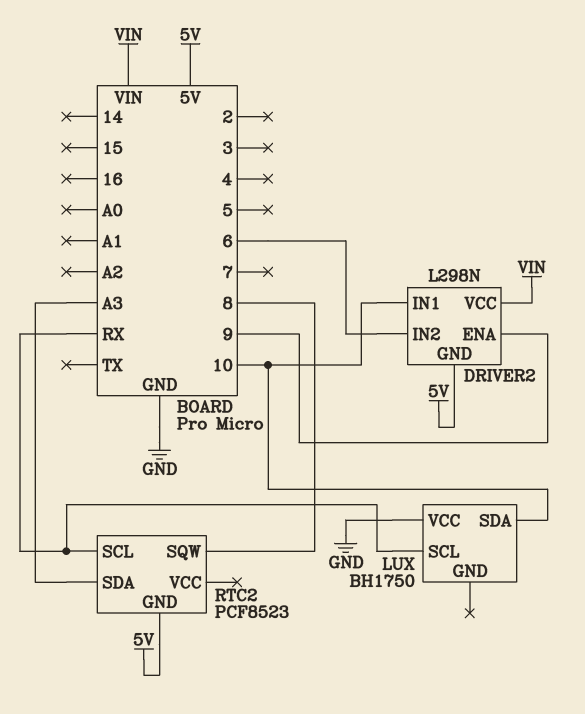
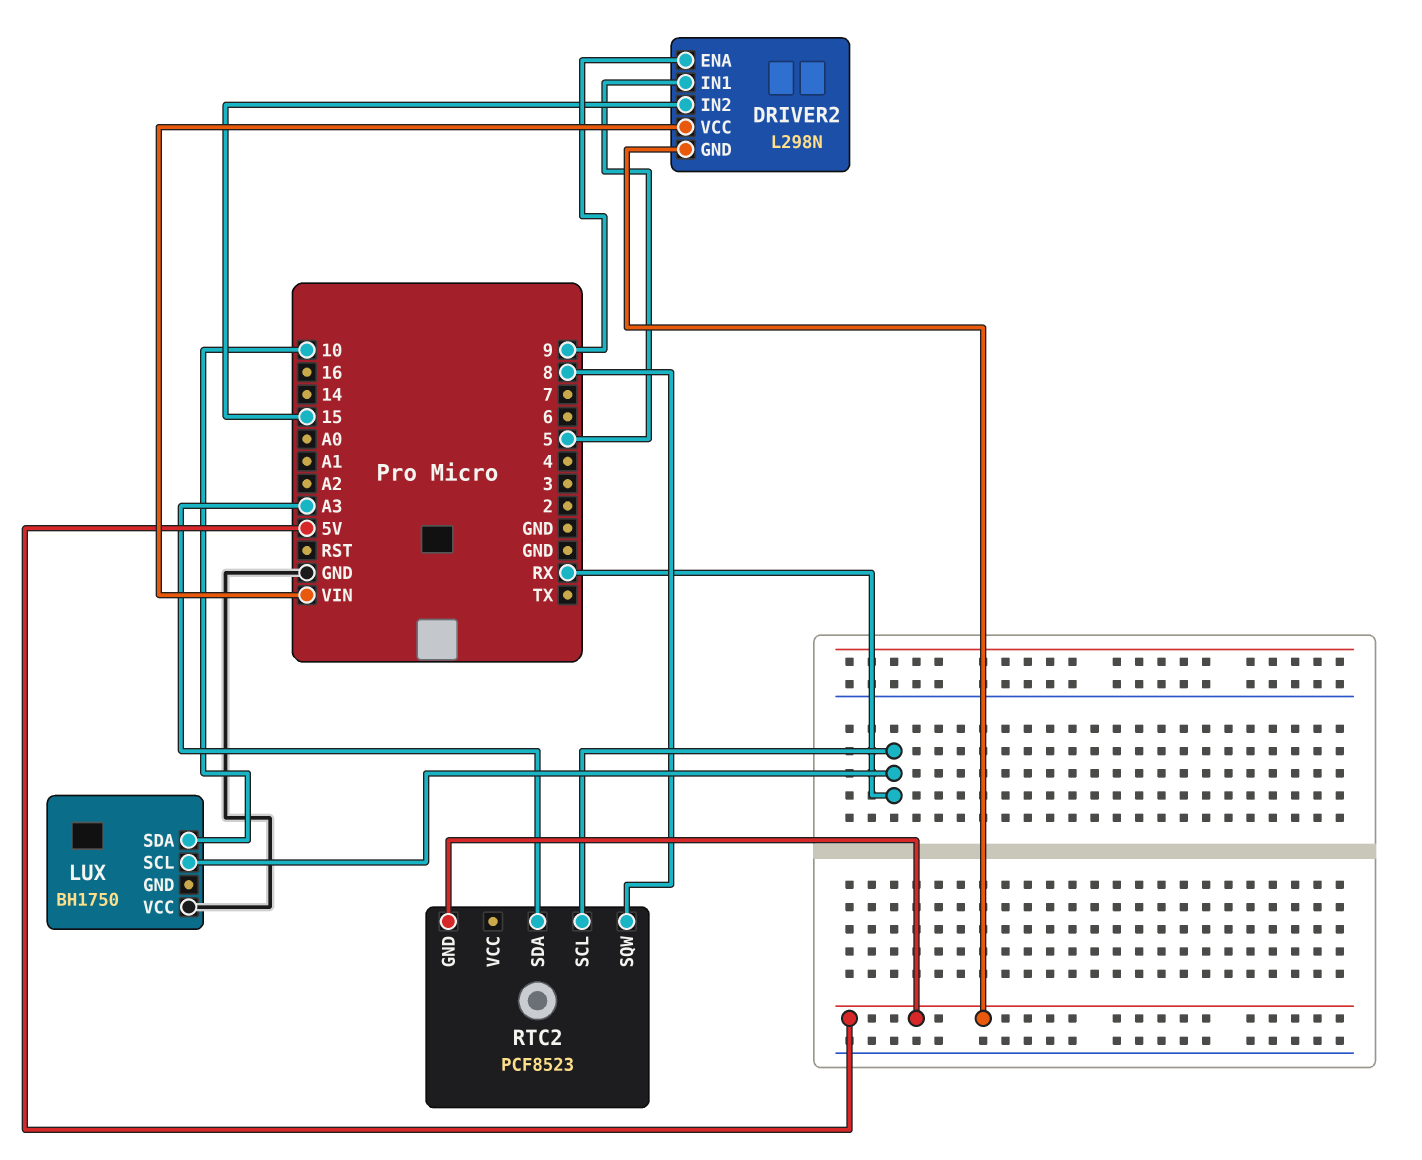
DRIVER2 pin IN1: 10 -> 5
DRIVER2 pin IN2: 6 -> 15

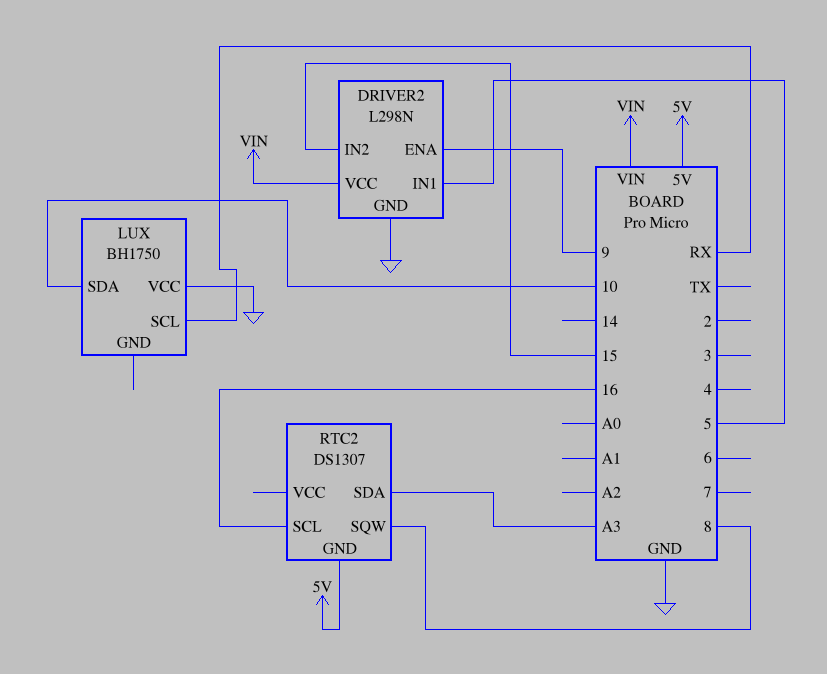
DRIVER2 pin GND: 5V -> GND
RTC2: PCF8523 -> DS1307
RTC2 pin SCL: RX -> 16

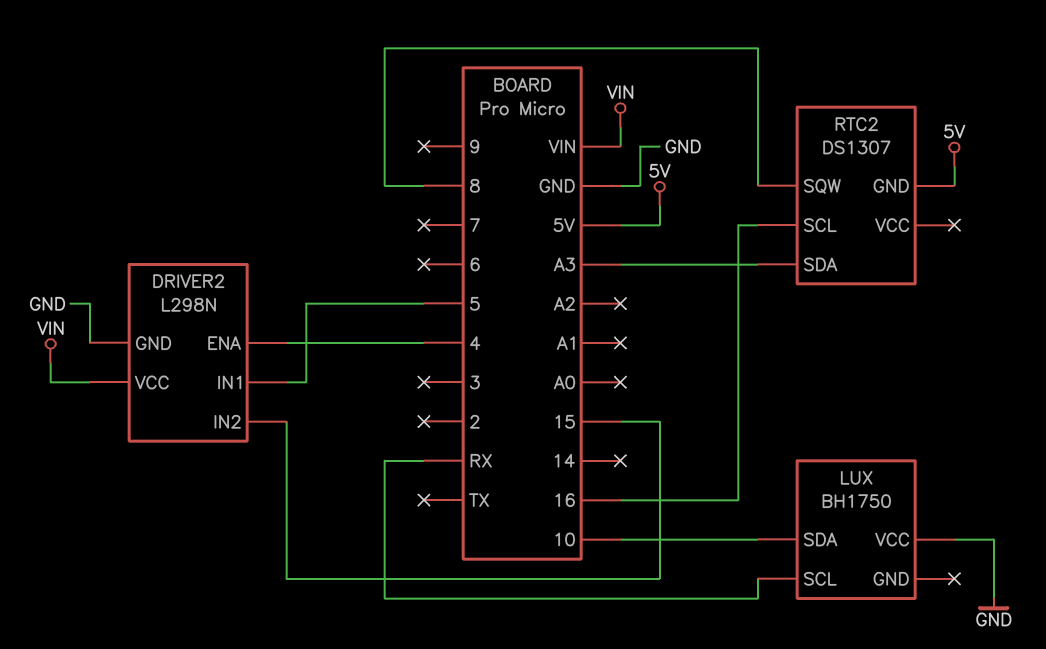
DRIVER2 pin ENA: 9 -> 4

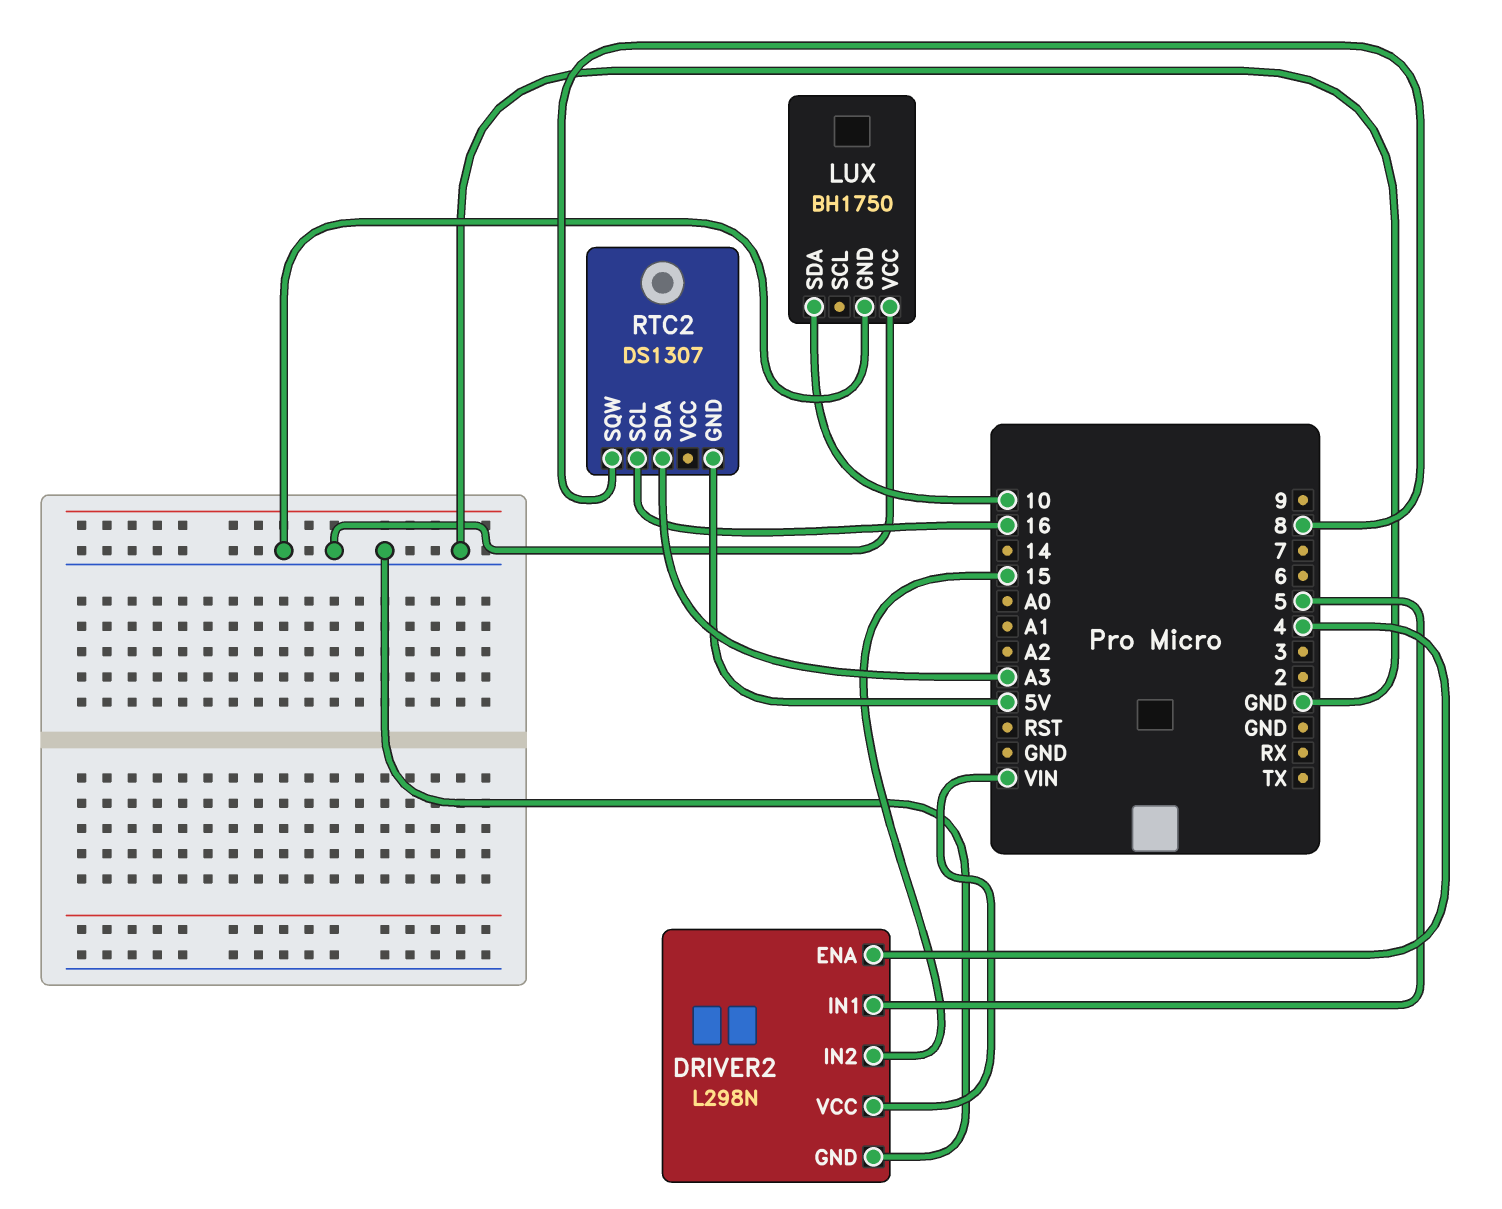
LUX pin GND: none -> GND
LUX pin SCL: RX -> none

